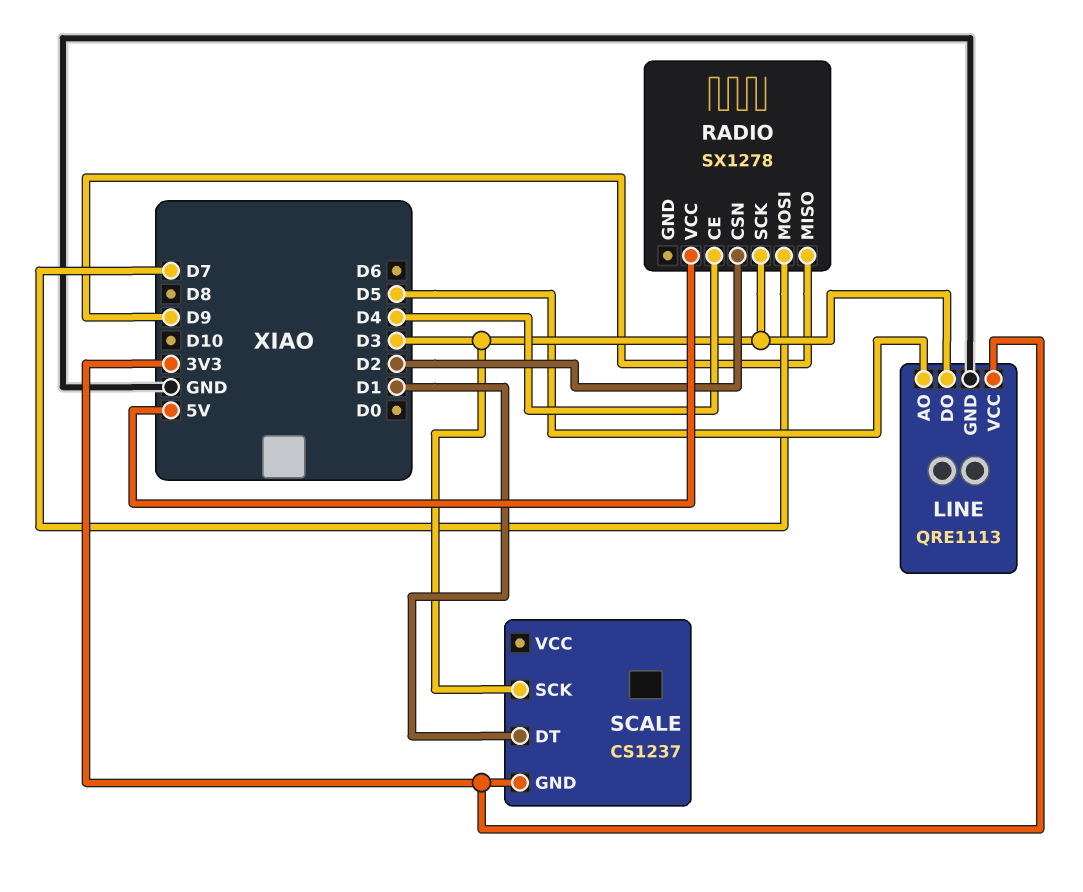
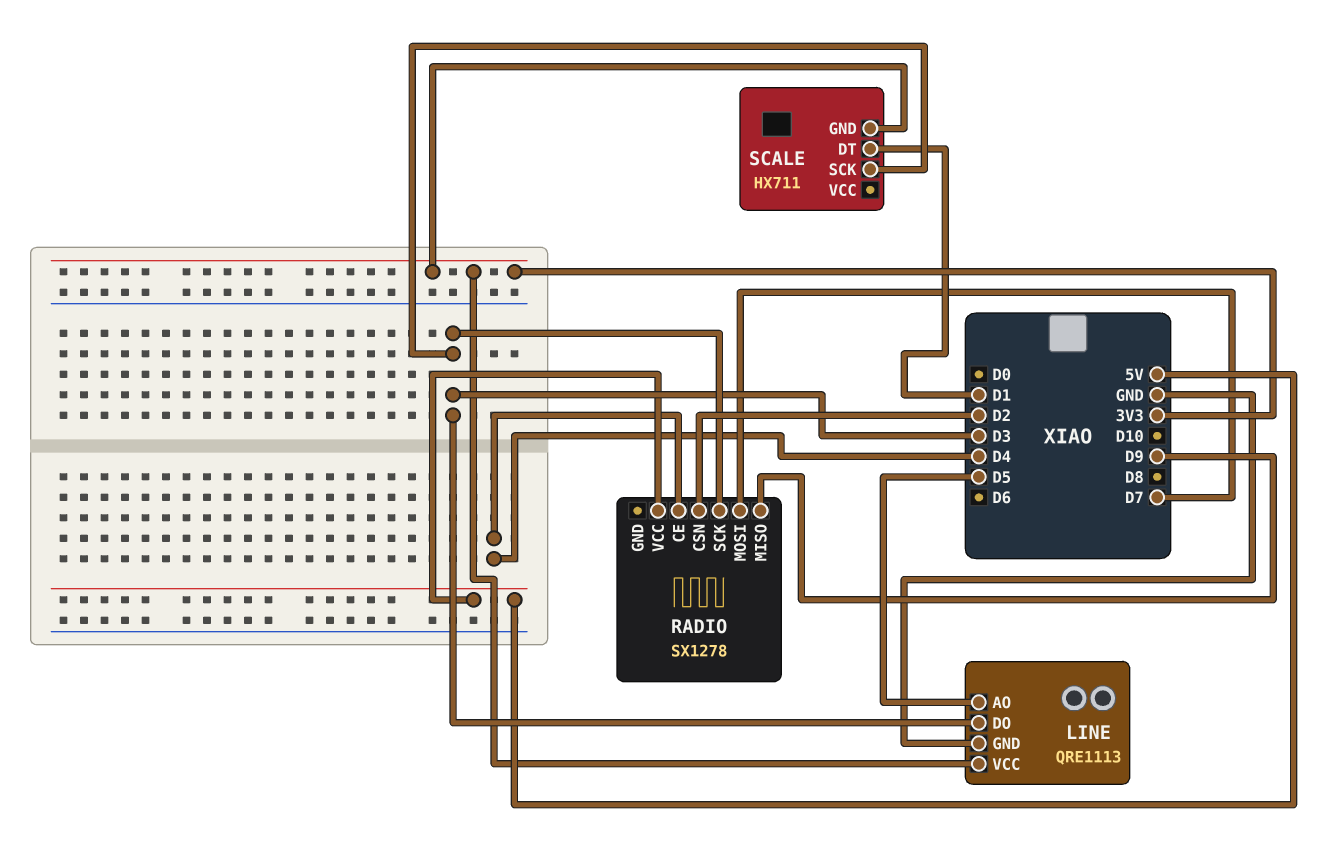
SCALE: CS1237 -> HX711

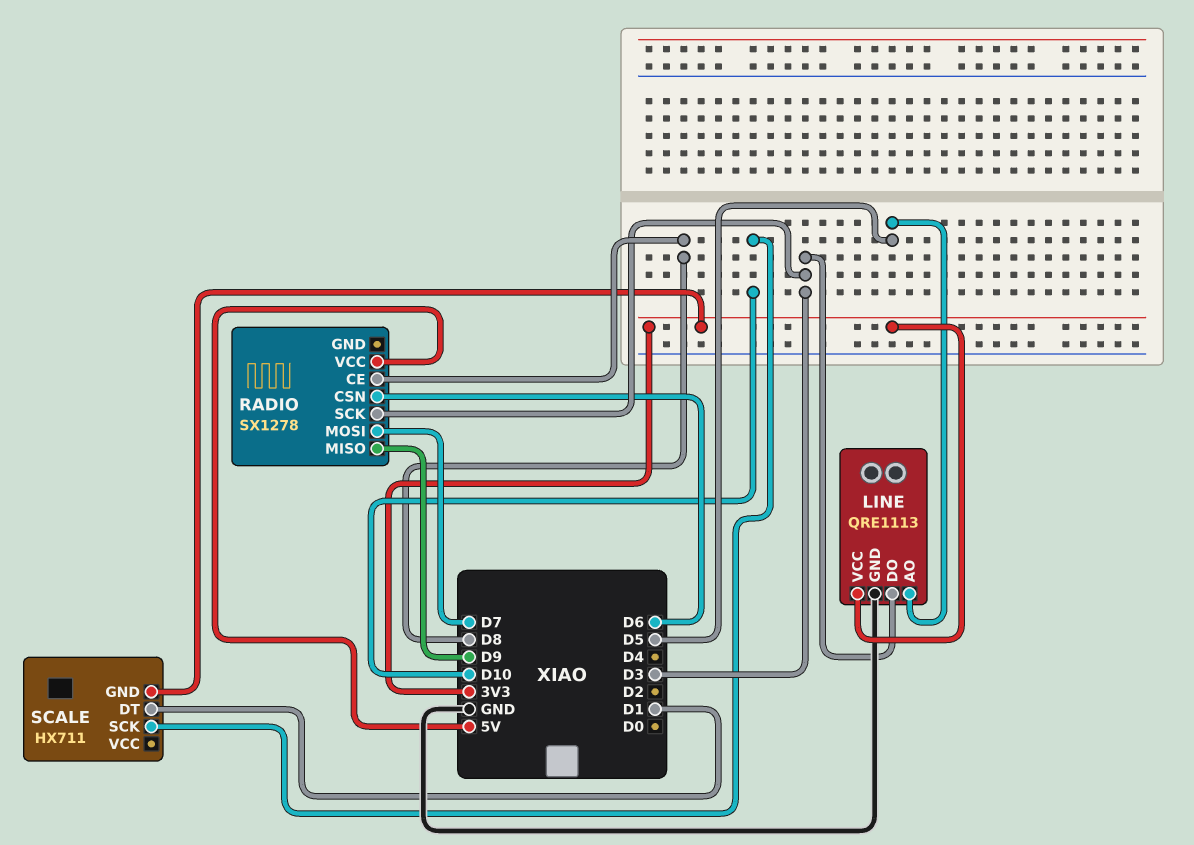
RADIO pin CE: D4 -> D8
RADIO pin CSN: D2 -> D6
SCALE pin SCK: D3 -> D10

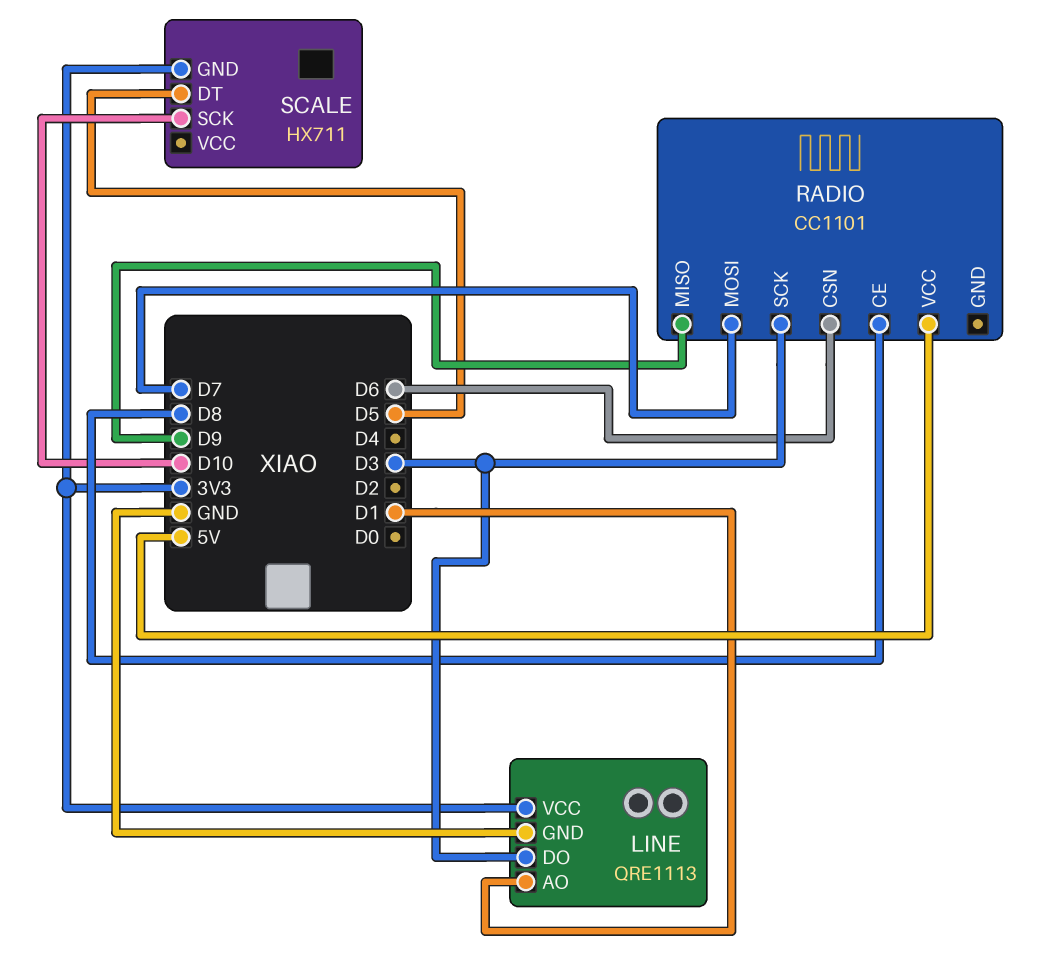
LINE pin AO: D5 -> D1
RADIO: SX1278 -> CC1101
SCALE pin DT: D1 -> D5

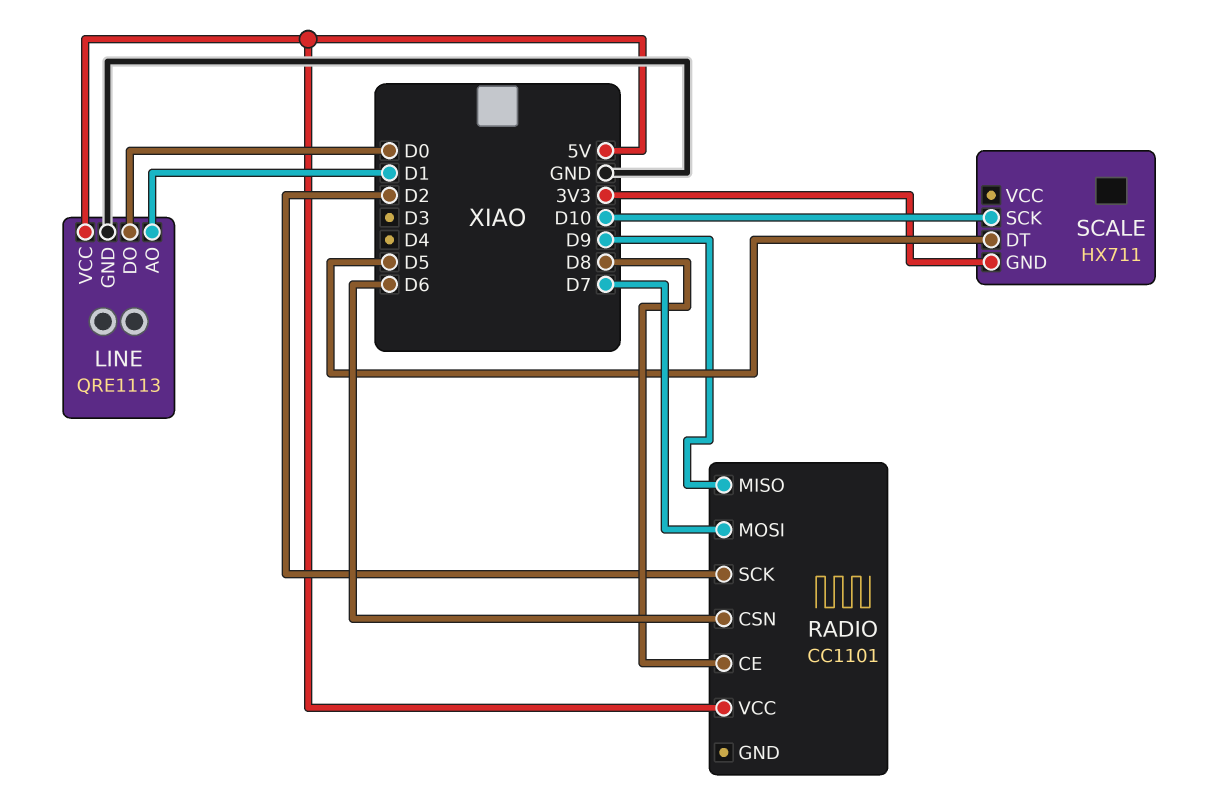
LINE pin DO: D3 -> D0
LINE pin VCC: 3V3 -> 5V
RADIO pin SCK: D3 -> D2

